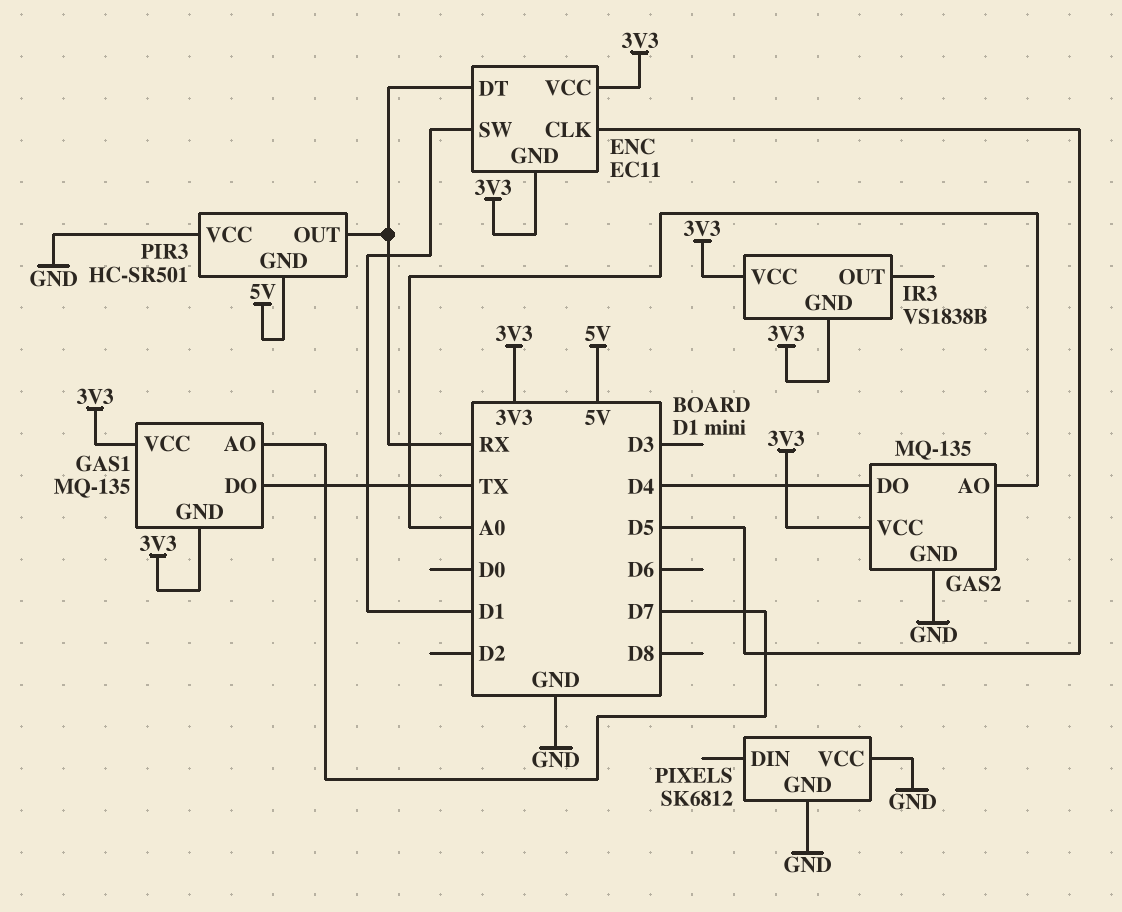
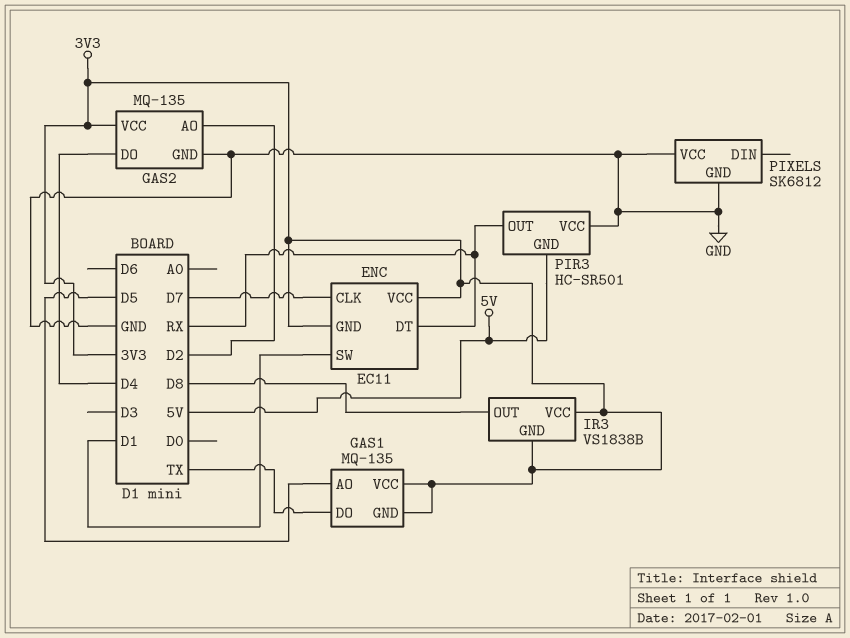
ENC pin CLK: D5 -> D7
GAS1 pin AO: D7 -> D5
GAS2 pin AO: A0 -> D2
IR3 pin OUT: none -> D8

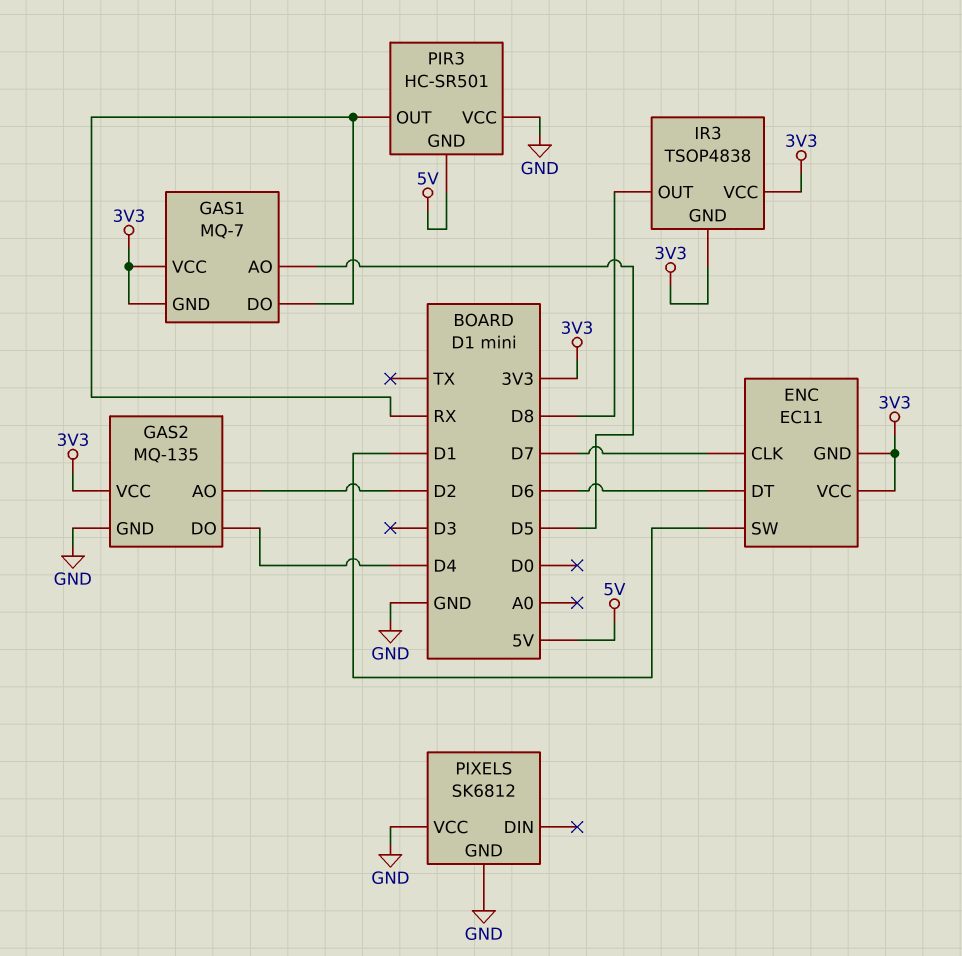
ENC pin DT: RX -> D6
GAS1: MQ-135 -> MQ-7
GAS1 pin DO: TX -> RX
IR3: VS1838B -> TSOP4838

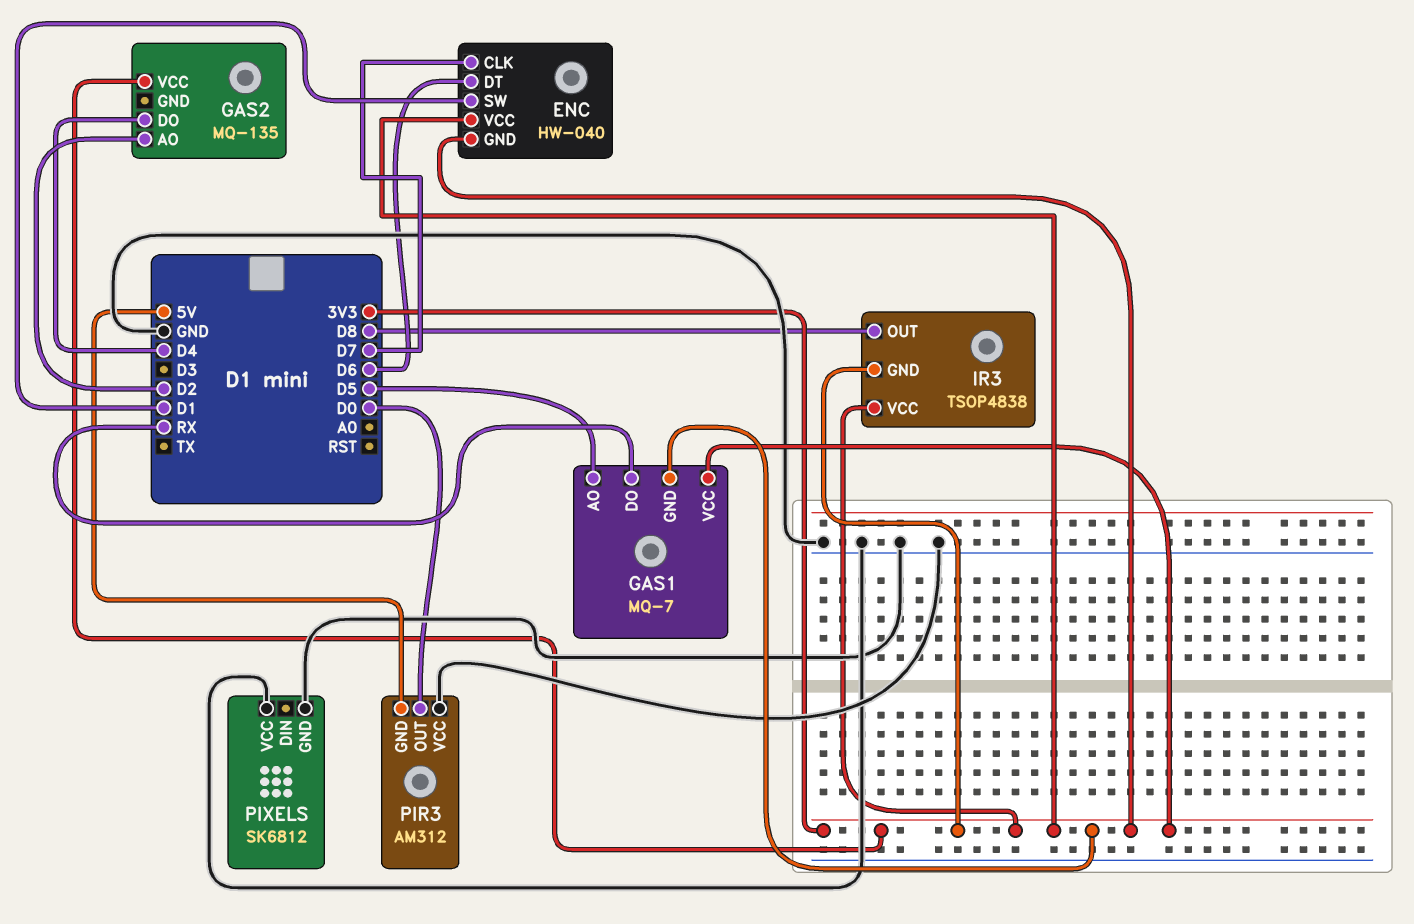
ENC: EC11 -> HW-040
GAS2 pin GND: GND -> none
PIR3: HC-SR501 -> AM312
PIR3 pin OUT: RX -> D0

